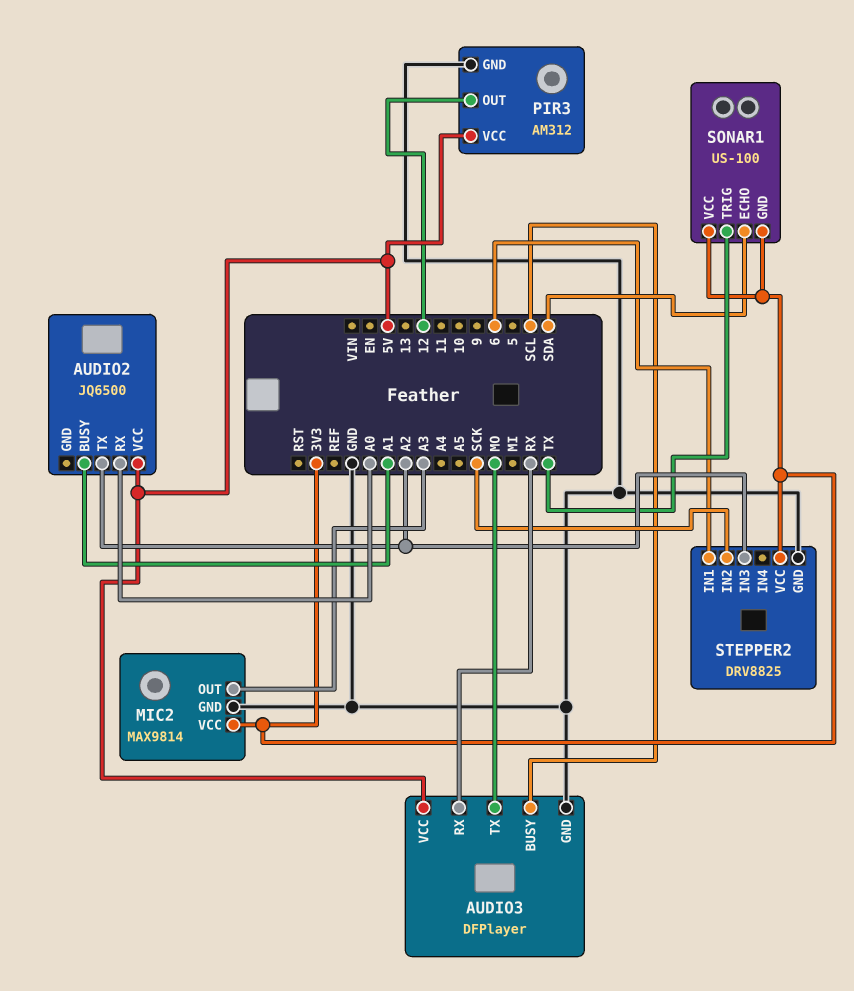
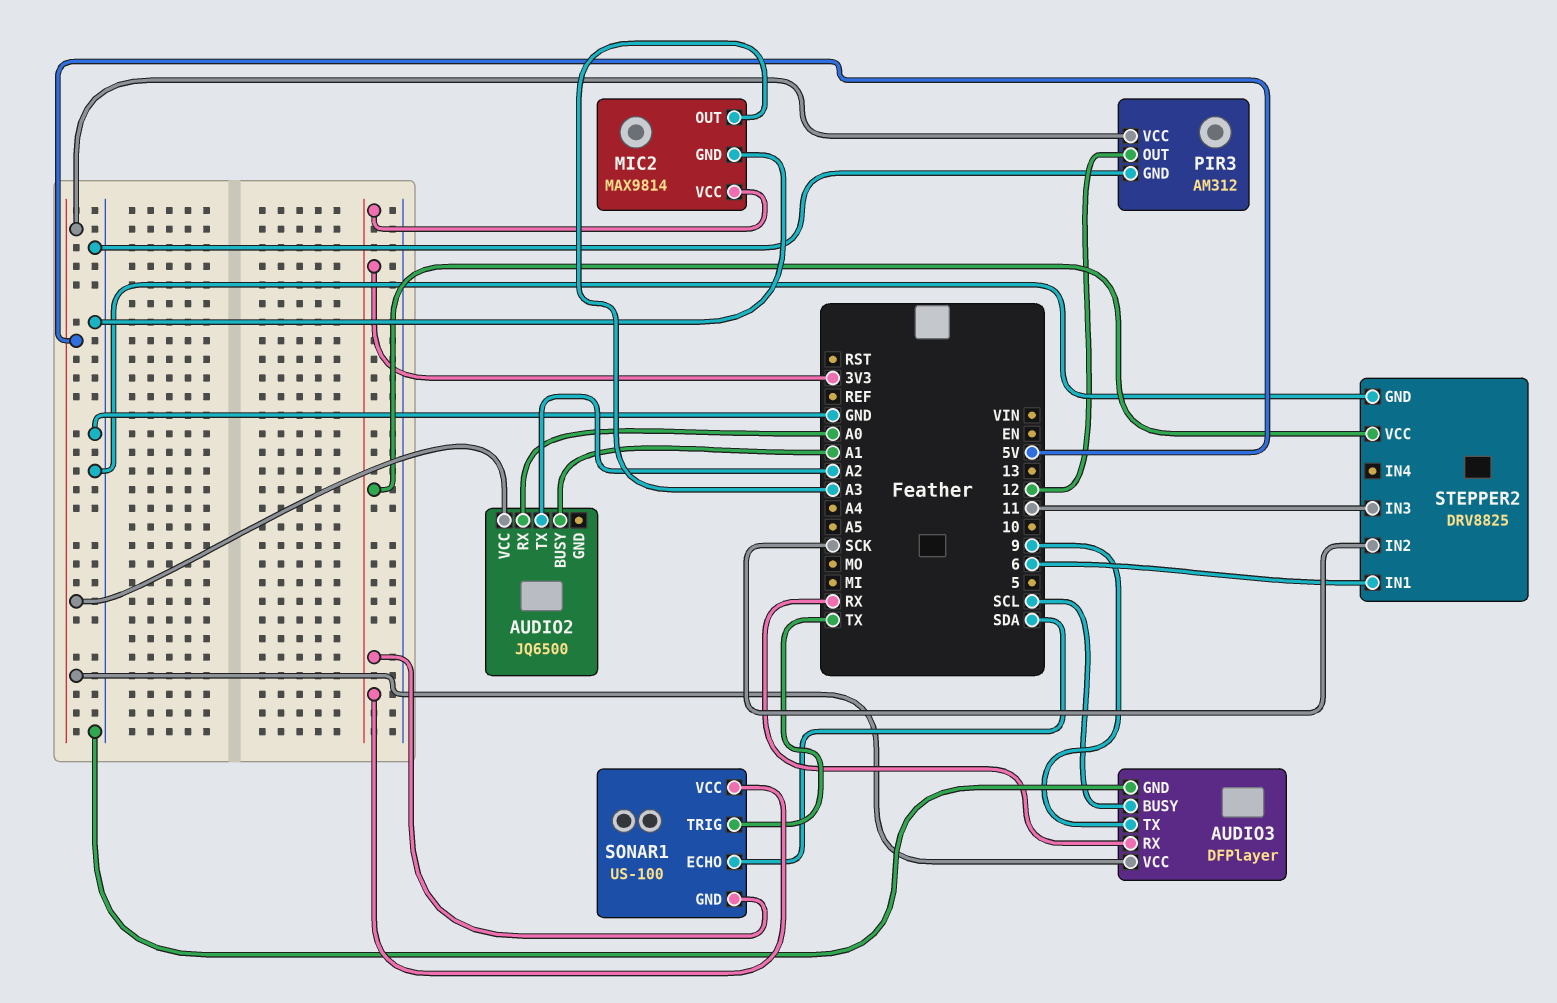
AUDIO3 pin TX: MO -> 9
STEPPER2 pin IN3: A2 -> 11

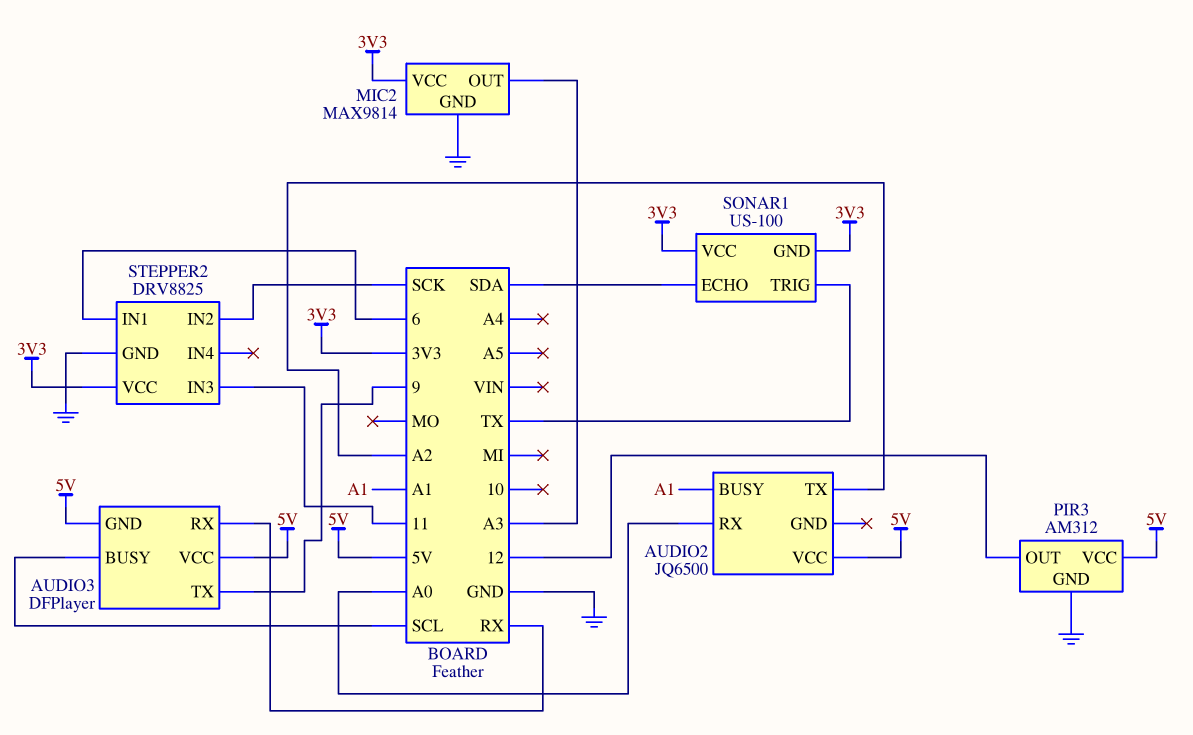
AUDIO3 pin GND: GND -> 5V

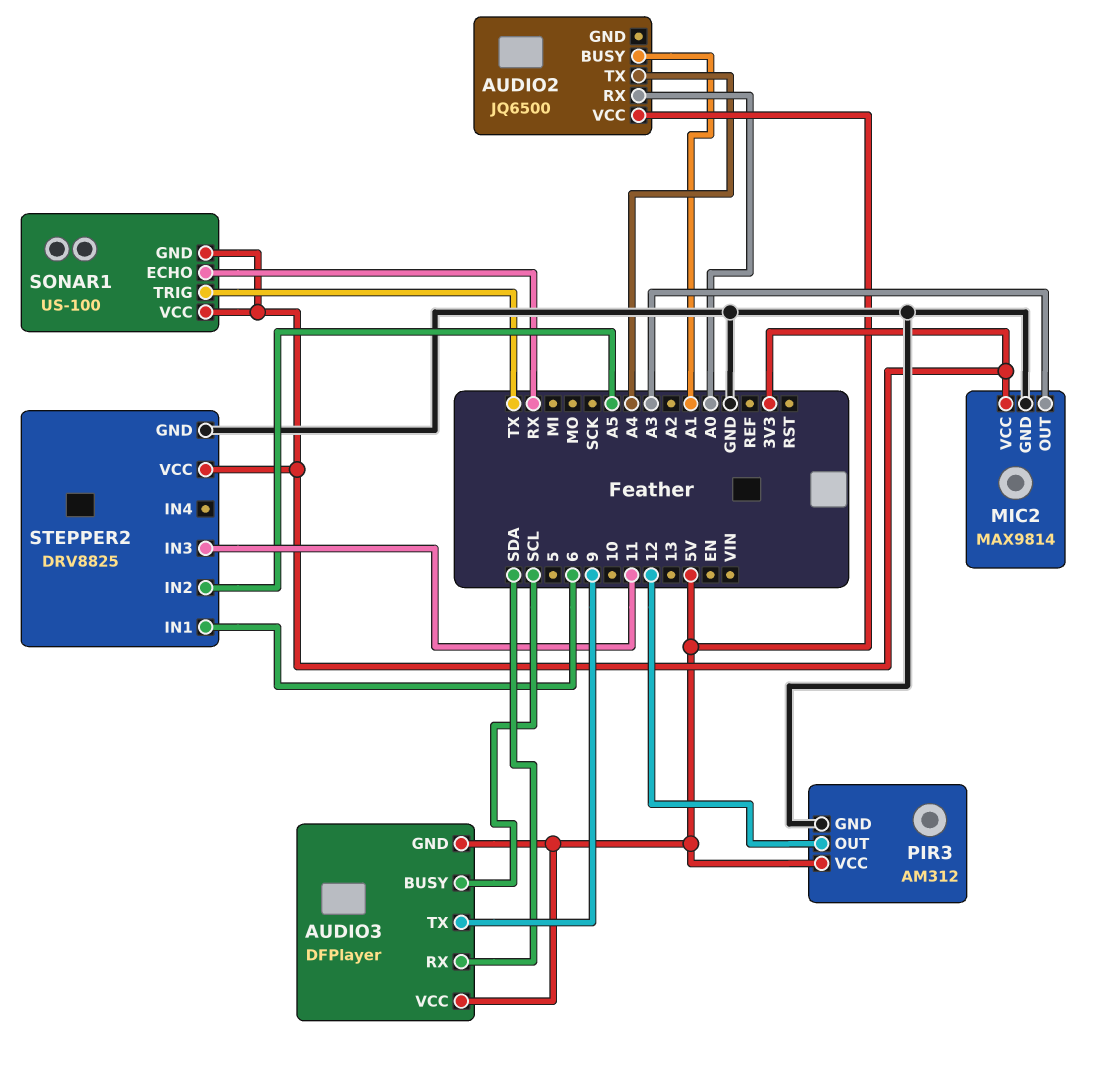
AUDIO2 pin TX: A2 -> A4
AUDIO3 pin RX: RX -> SDA
SONAR1 pin ECHO: SDA -> RX
STEPPER2 pin IN2: SCK -> A5

